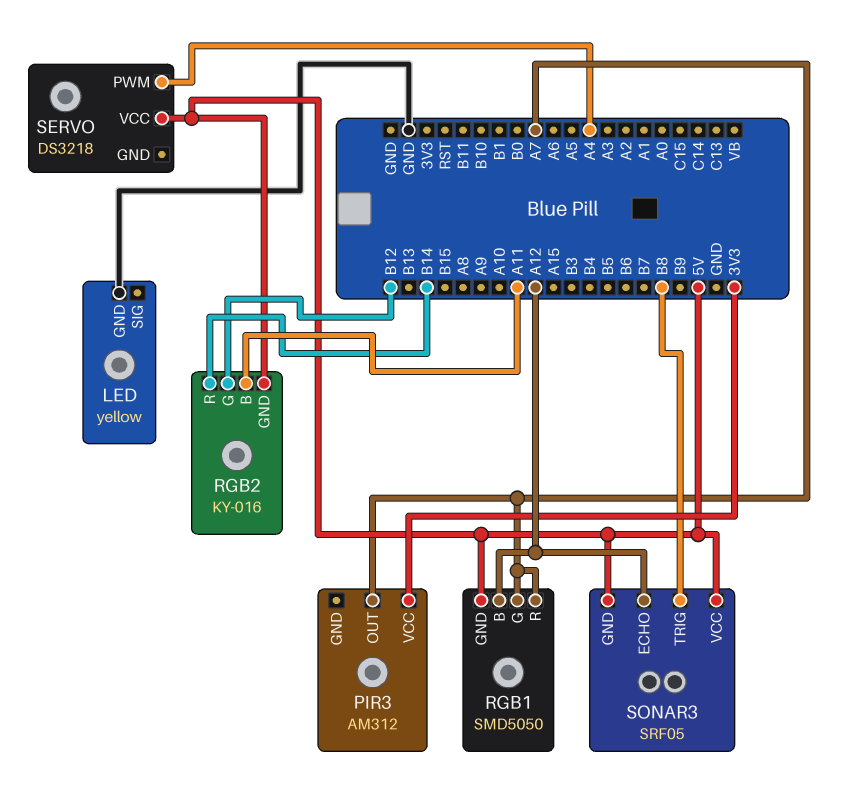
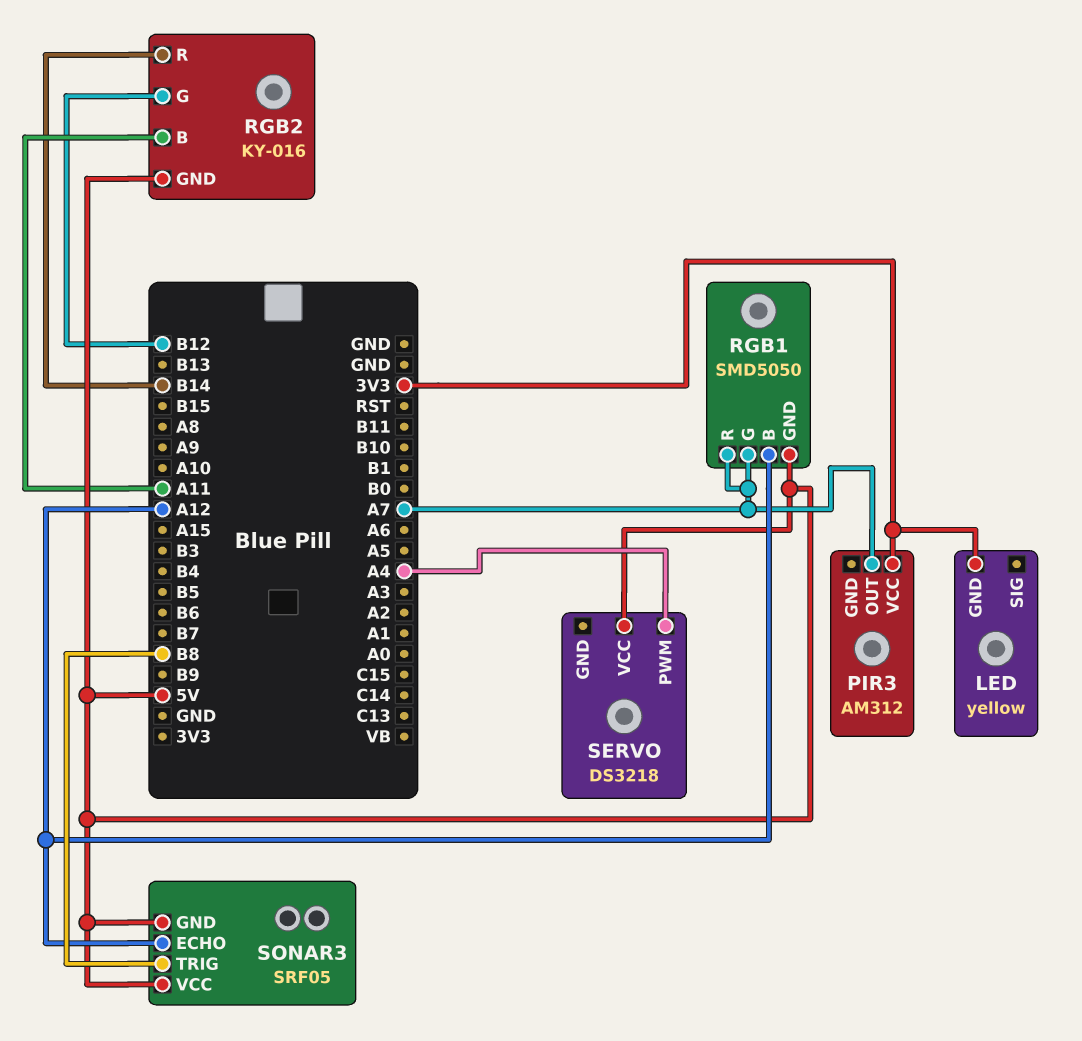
LED pin GND: GND -> 3V3

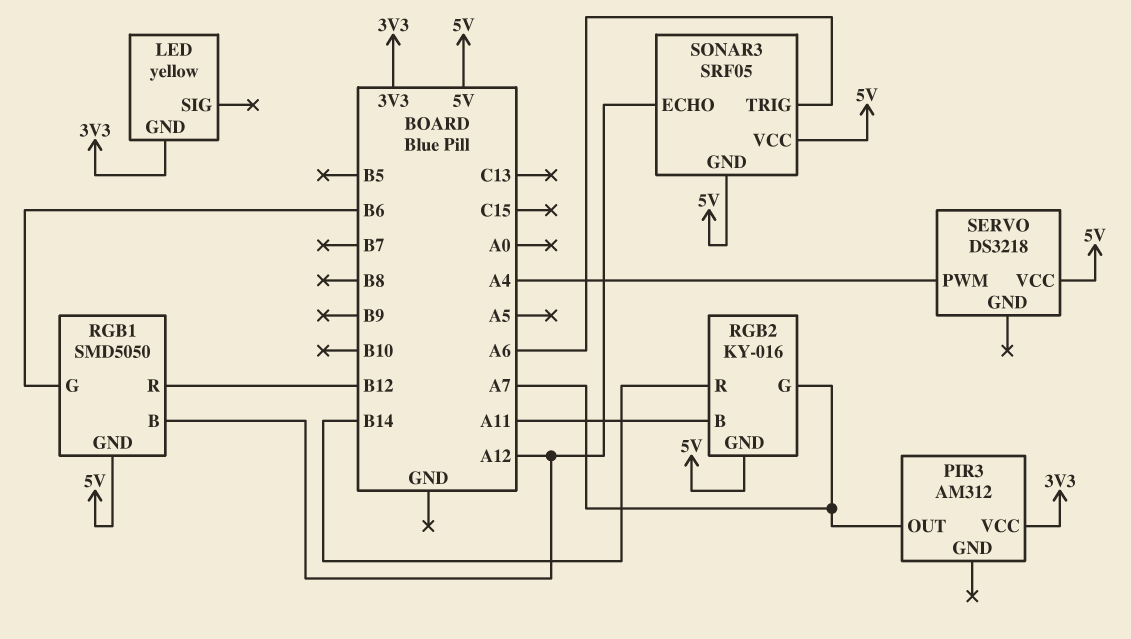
RGB1 pin G: A7 -> B6
RGB1 pin R: A7 -> B12
RGB2 pin G: B12 -> A7
SONAR3 pin TRIG: B8 -> A6

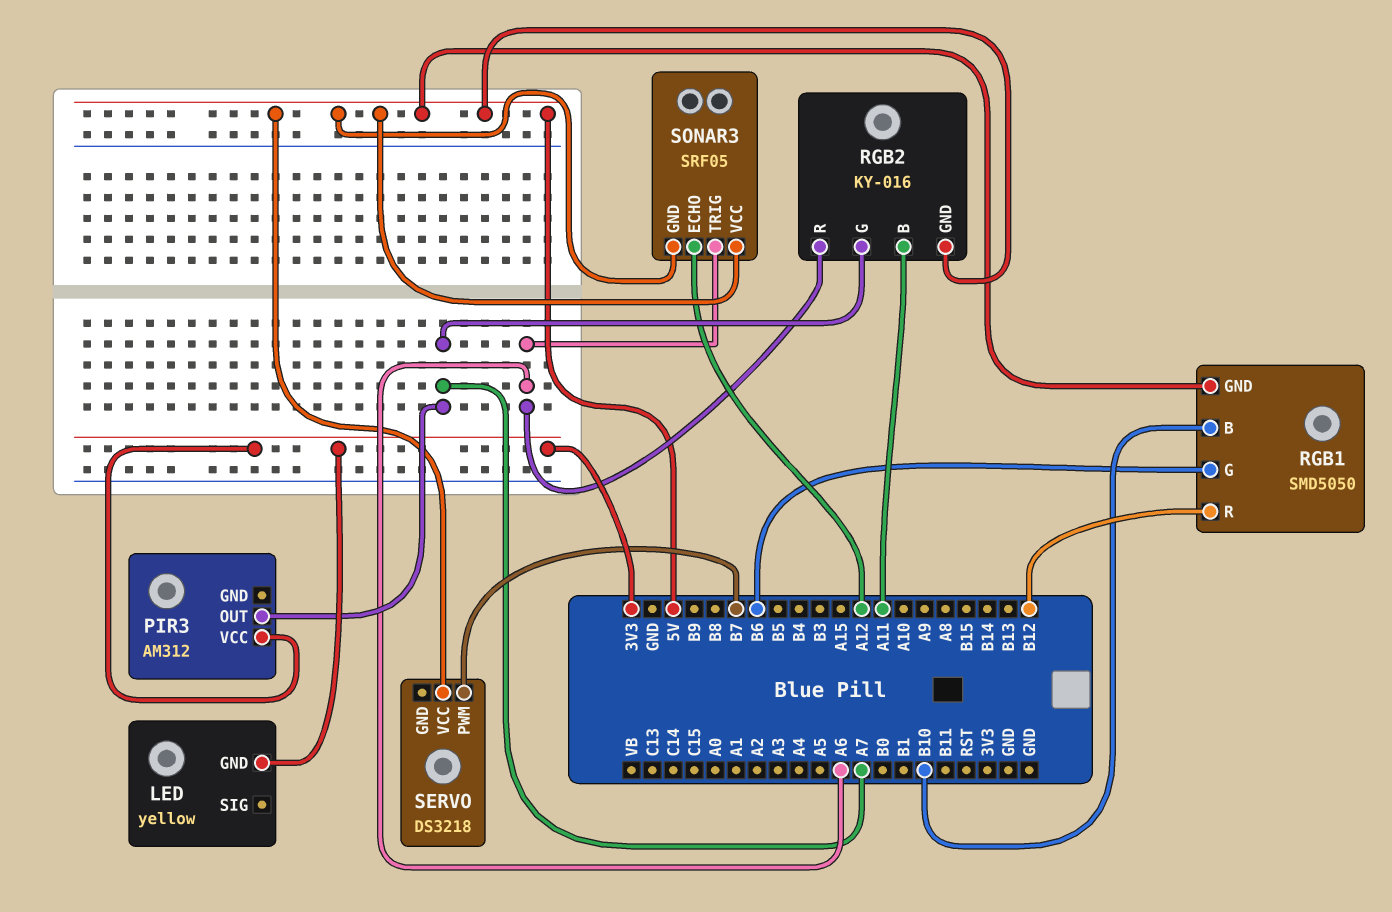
RGB1 pin B: A12 -> B10
RGB2 pin R: B14 -> A6
SERVO pin PWM: A4 -> B7

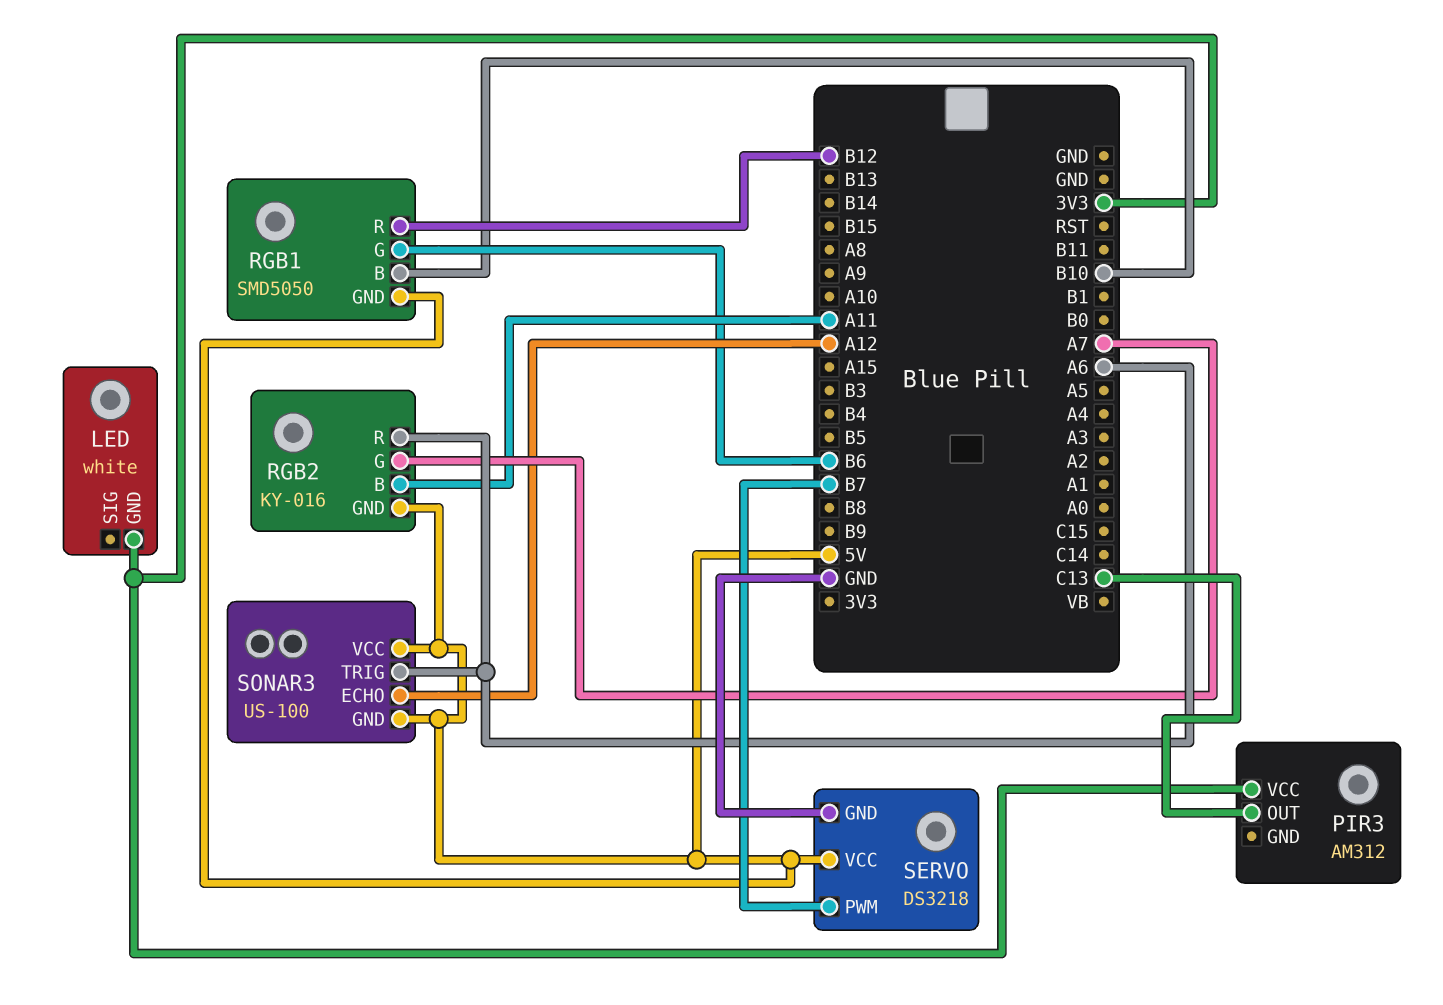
LED: yellow -> white
PIR3 pin OUT: A7 -> C13
SERVO pin GND: none -> GND
SONAR3: SRF05 -> US-100

